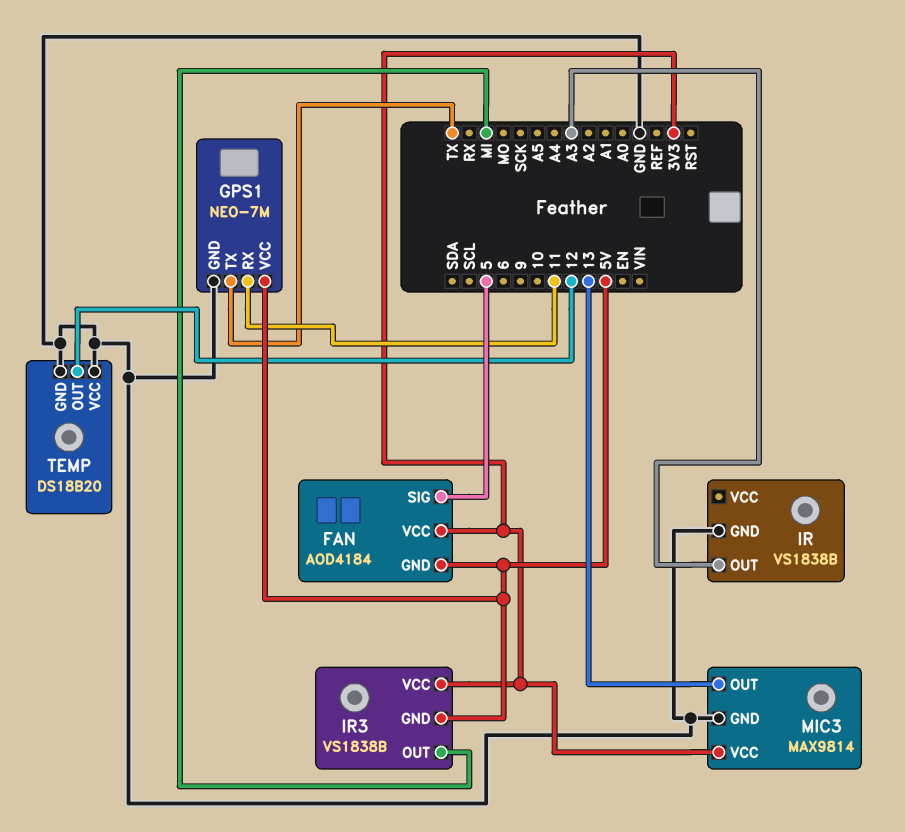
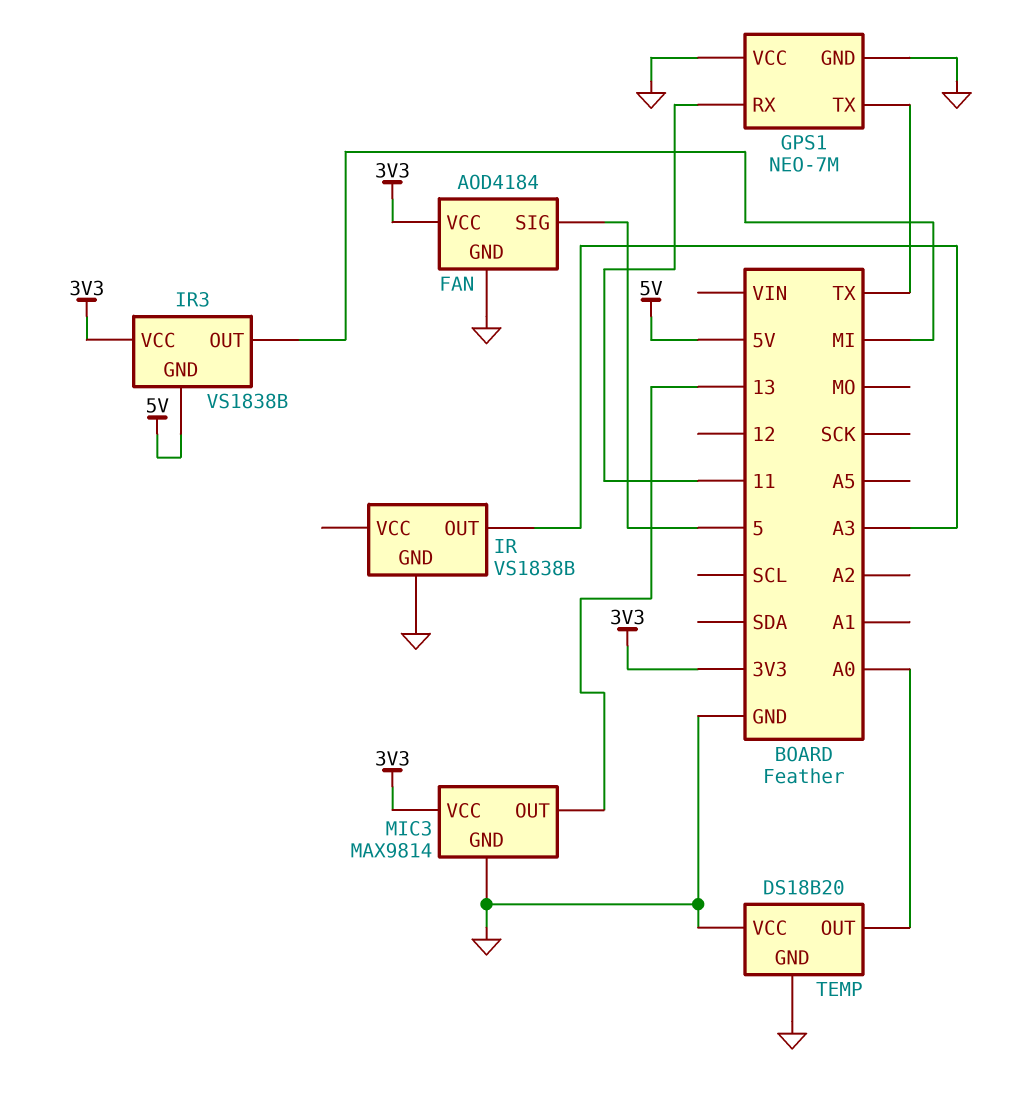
FAN pin GND: 5V -> GND
GPS1 pin VCC: 5V -> GND
TEMP pin OUT: 12 -> A0

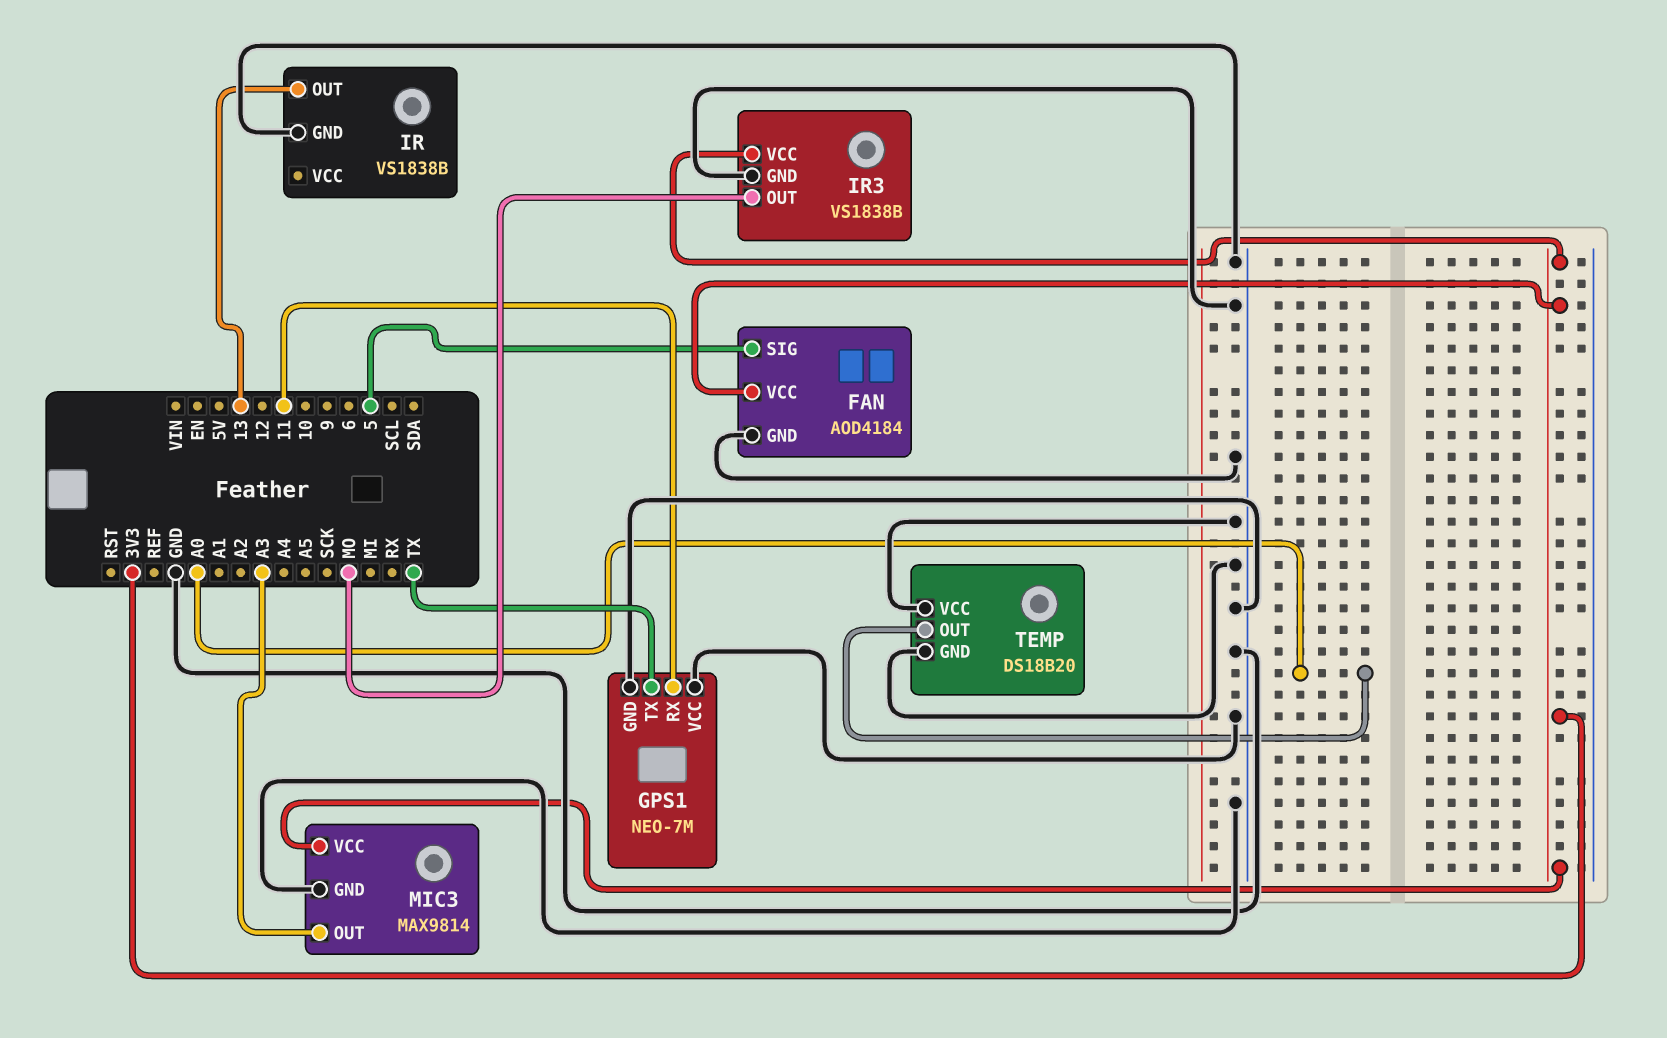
IR pin OUT: A3 -> 13
IR3 pin GND: 5V -> GND
IR3 pin OUT: MI -> MO
MIC3 pin OUT: 13 -> A3

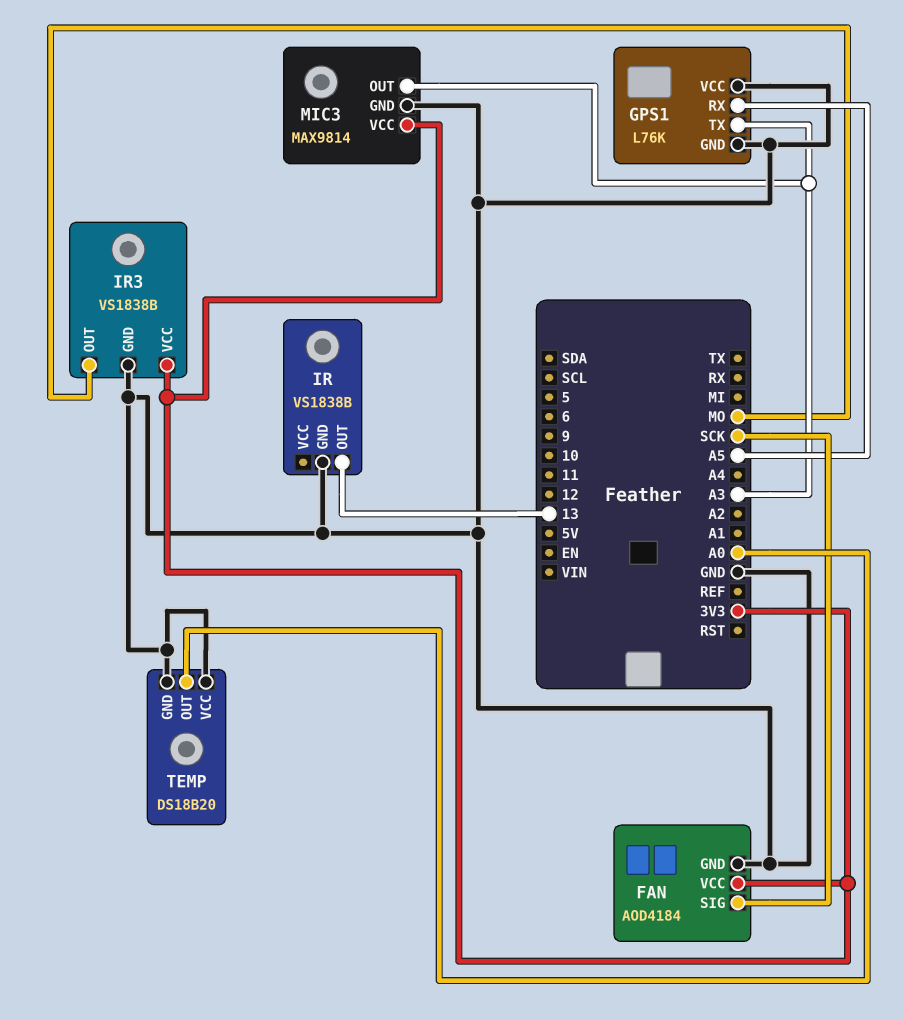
FAN pin SIG: 5 -> SCK
GPS1: NEO-7M -> L76K
GPS1 pin RX: 11 -> A5
GPS1 pin TX: TX -> A3

